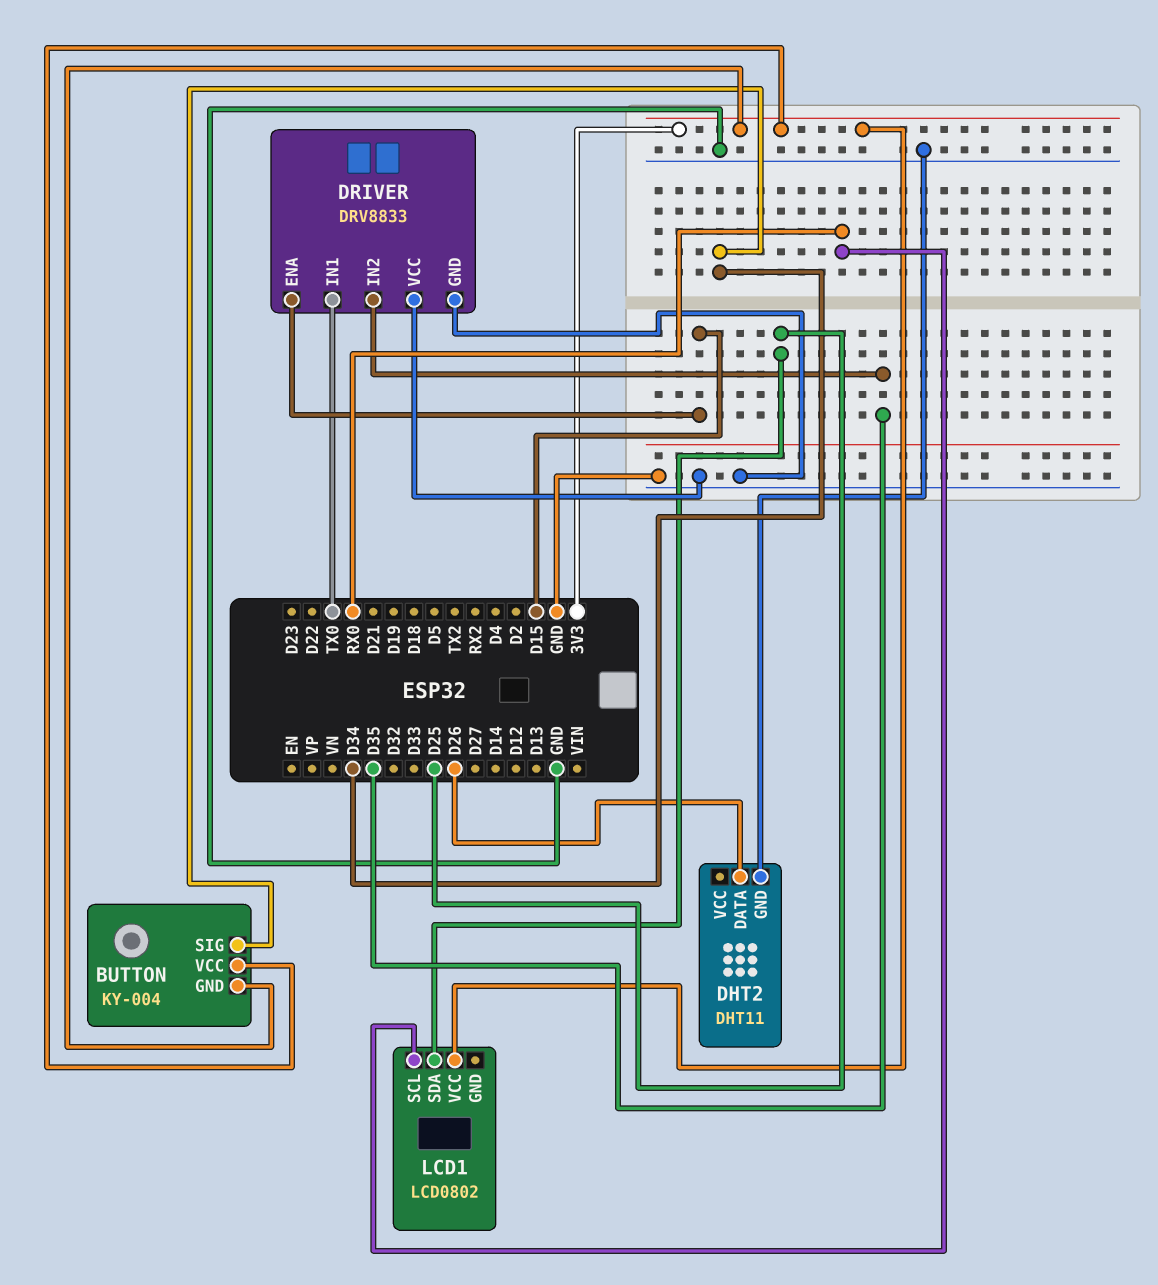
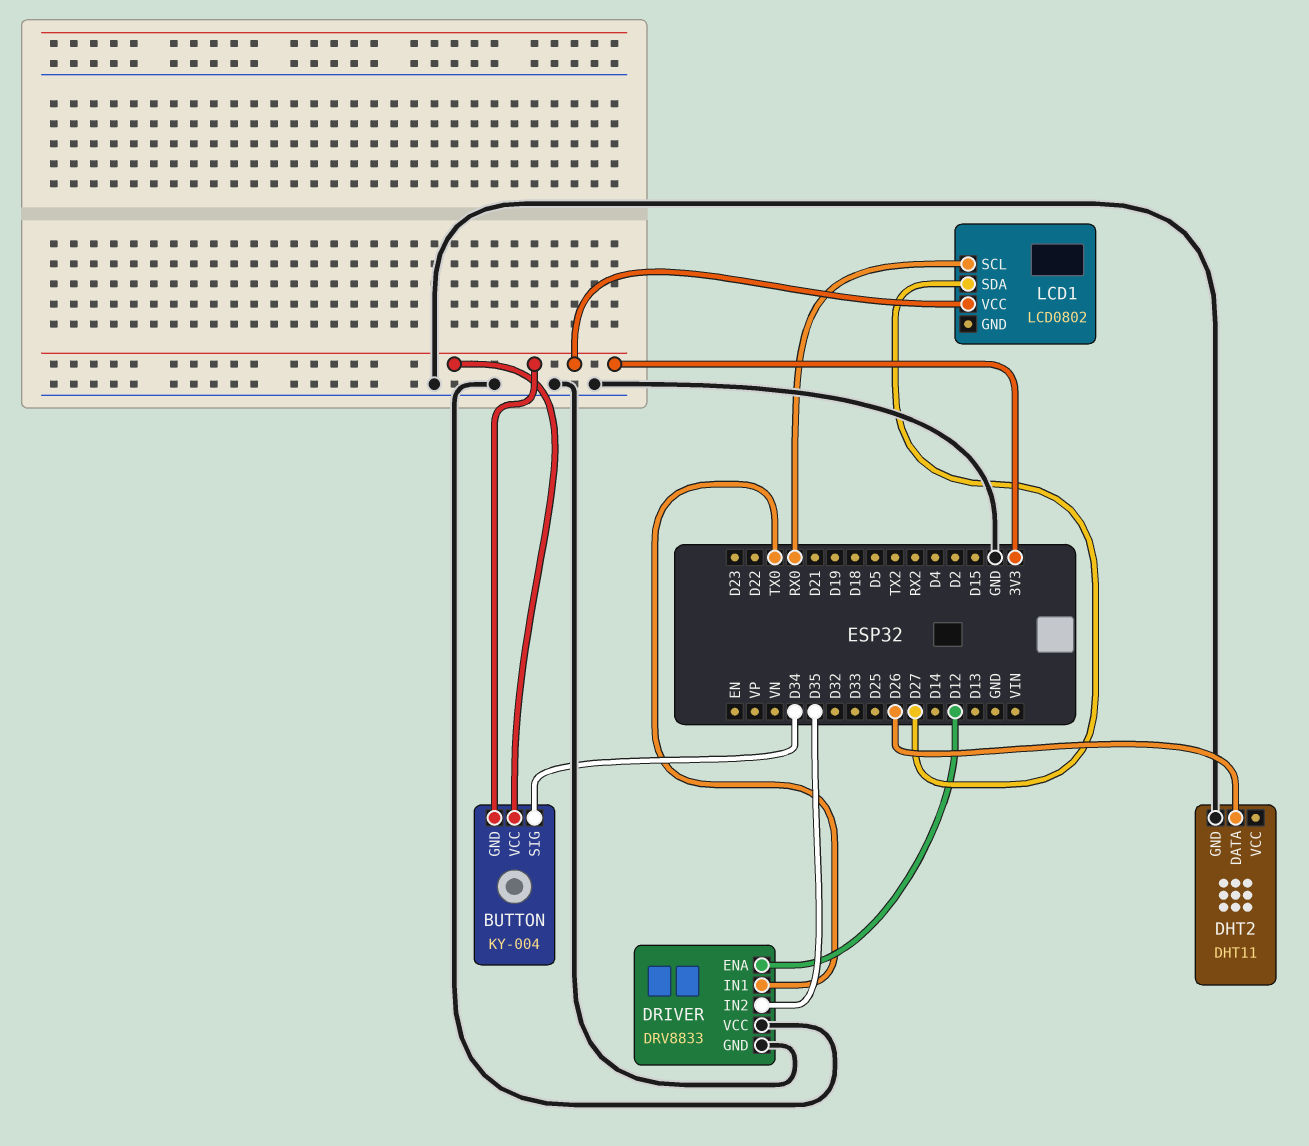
DRIVER pin ENA: D15 -> D12
LCD1 pin SDA: D25 -> D27

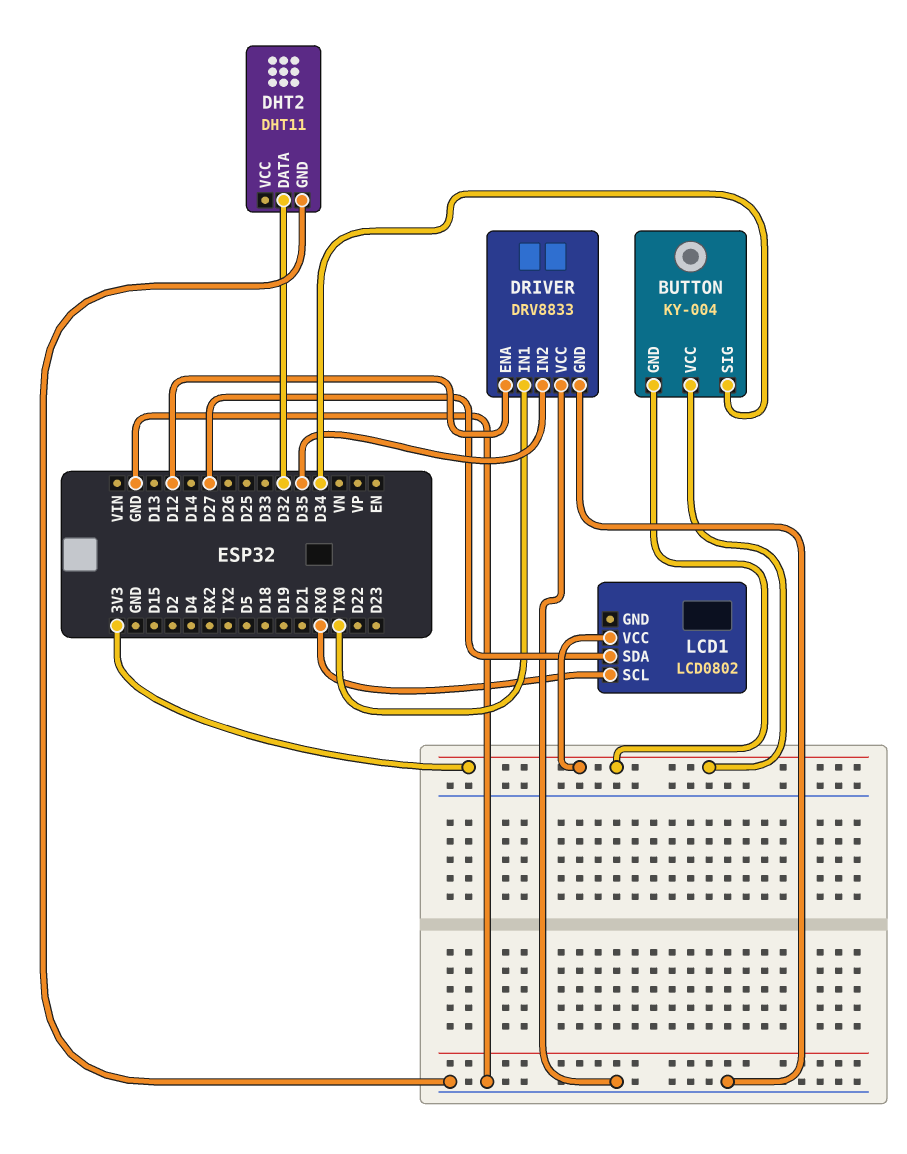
DHT2 pin DATA: D26 -> D32

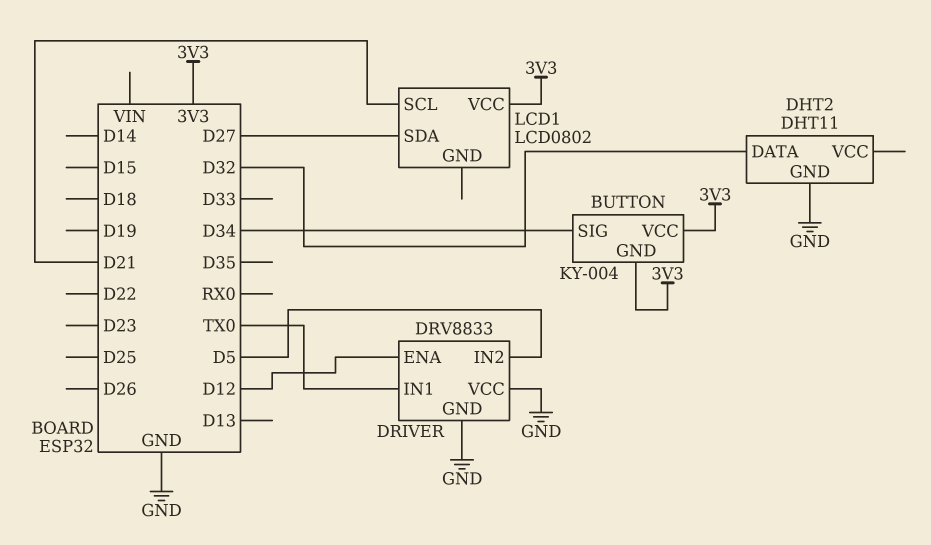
DRIVER pin IN2: D35 -> D5
LCD1 pin SCL: RX0 -> D21

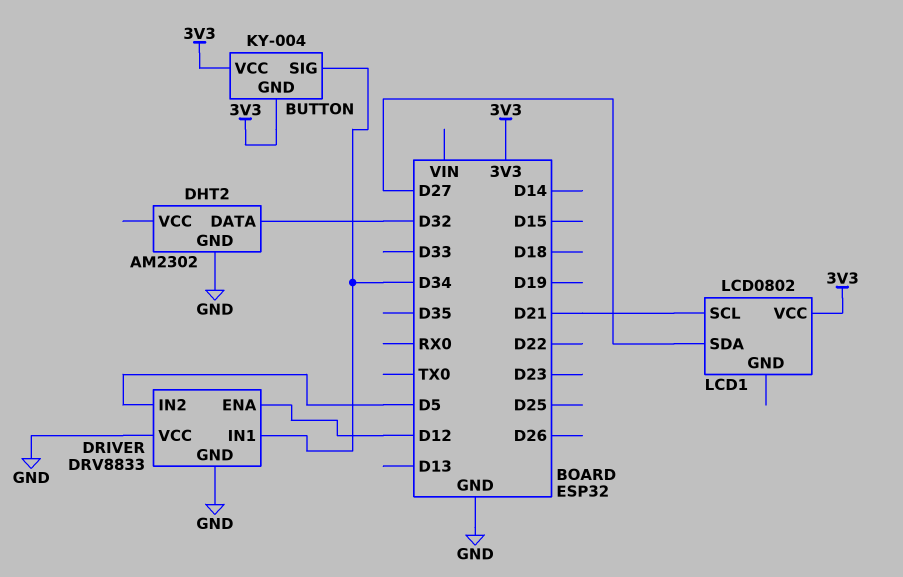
DHT2: DHT11 -> AM2302
DRIVER pin IN1: TX0 -> D34

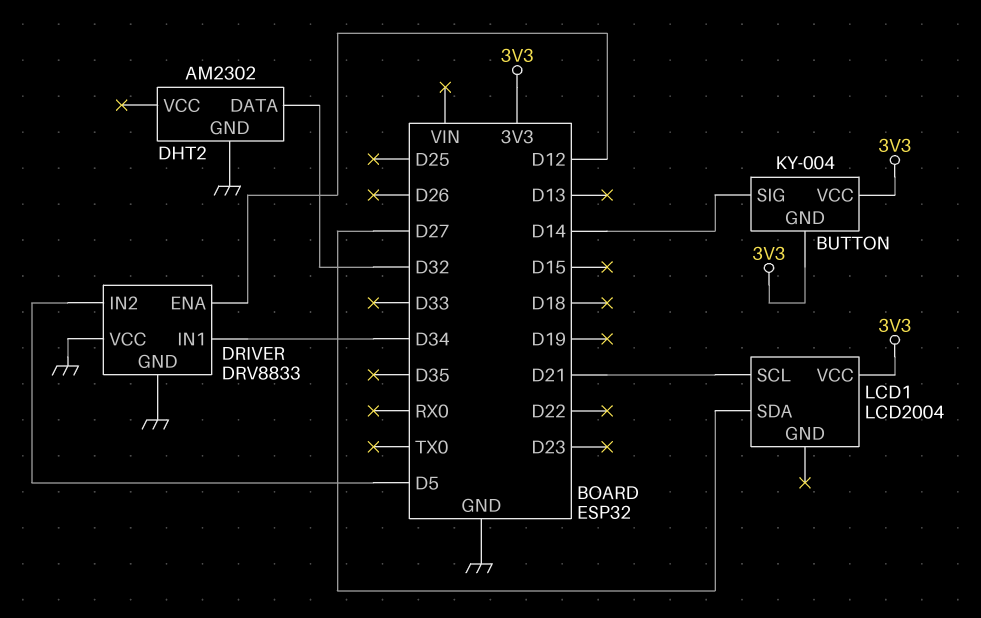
BUTTON pin SIG: D34 -> D14
LCD1: LCD0802 -> LCD2004

